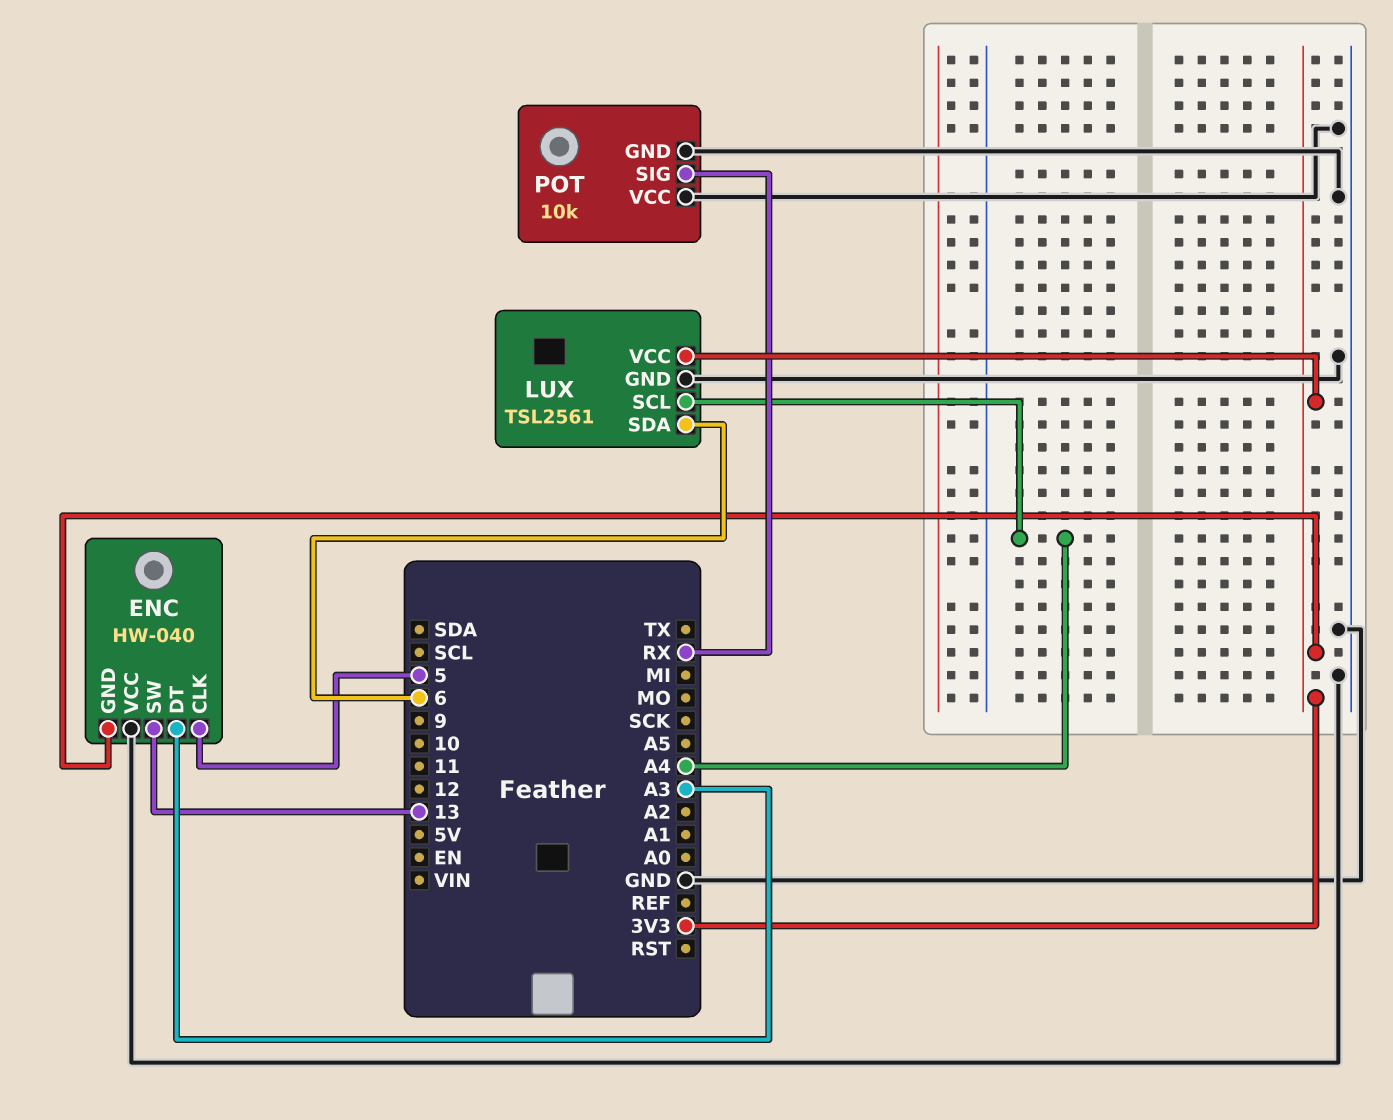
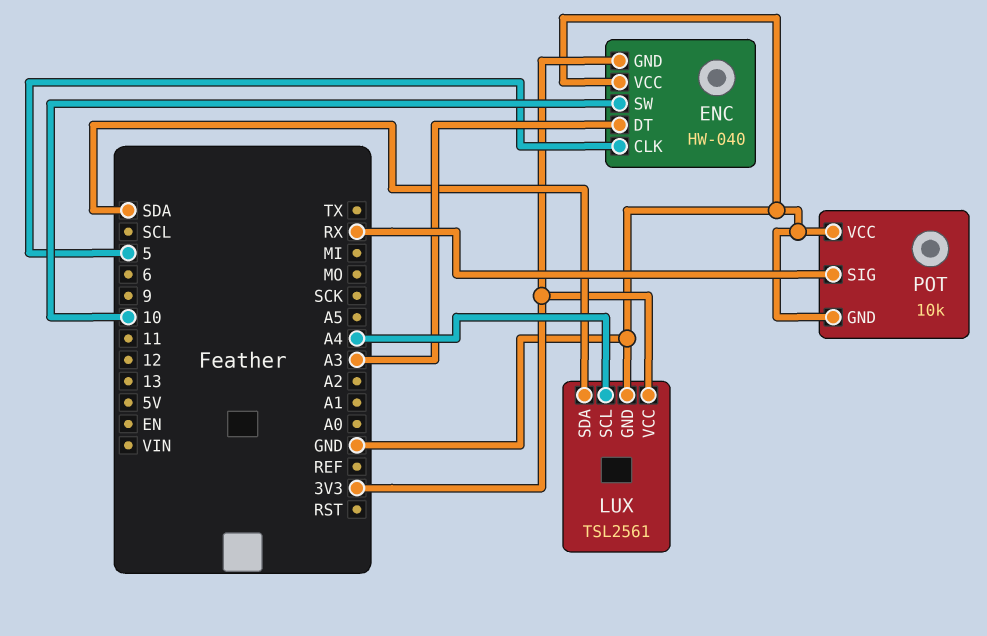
ENC pin SW: 13 -> 10
LUX pin SDA: 6 -> SDA

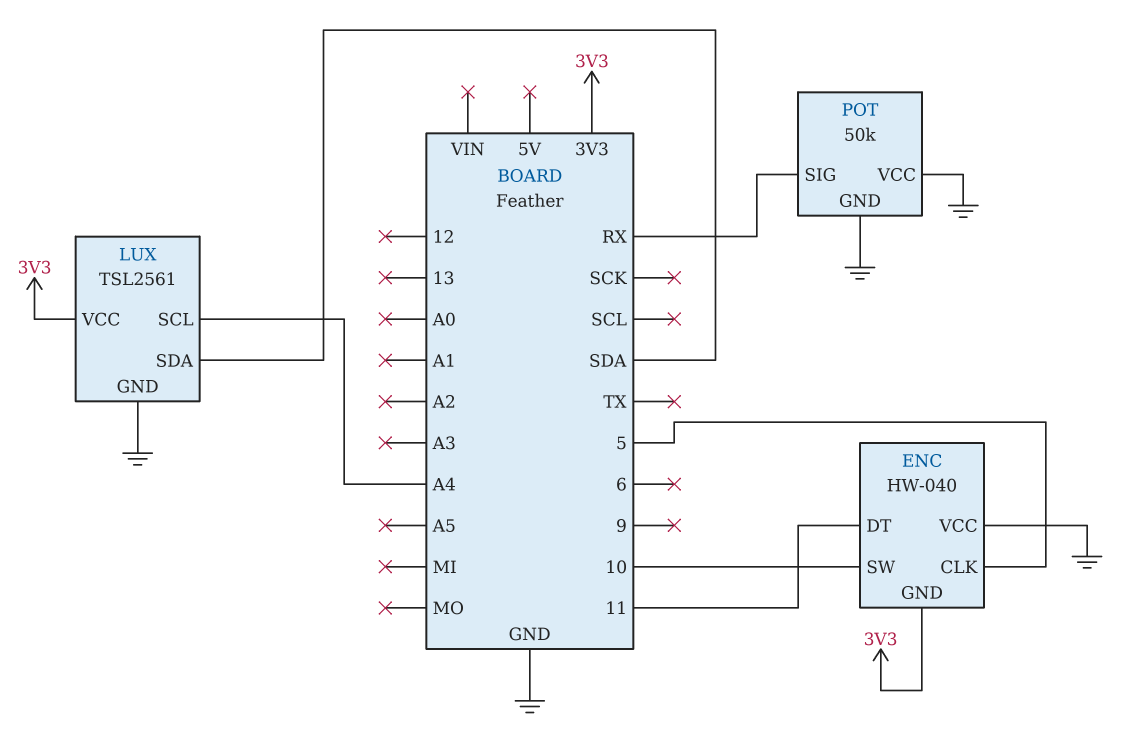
ENC pin DT: A3 -> 11
POT: 10k -> 50k

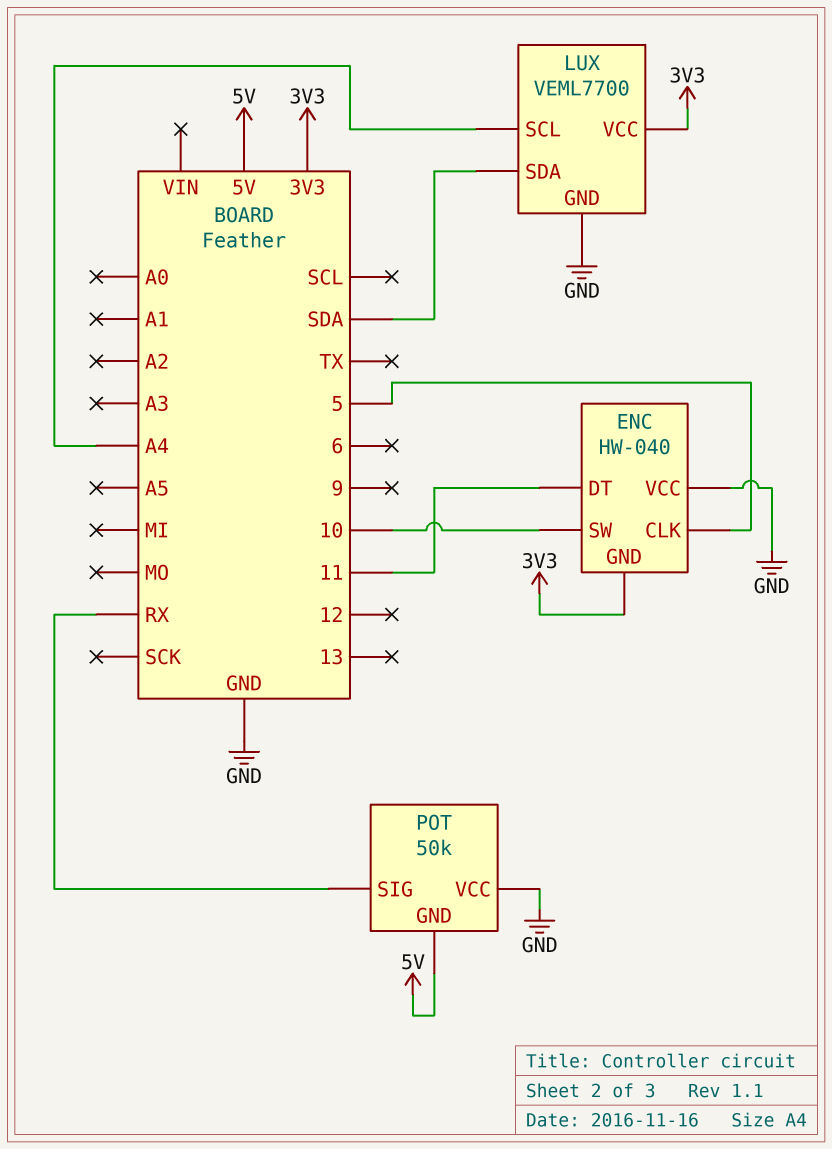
LUX: TSL2561 -> VEML7700
POT pin GND: GND -> 5V

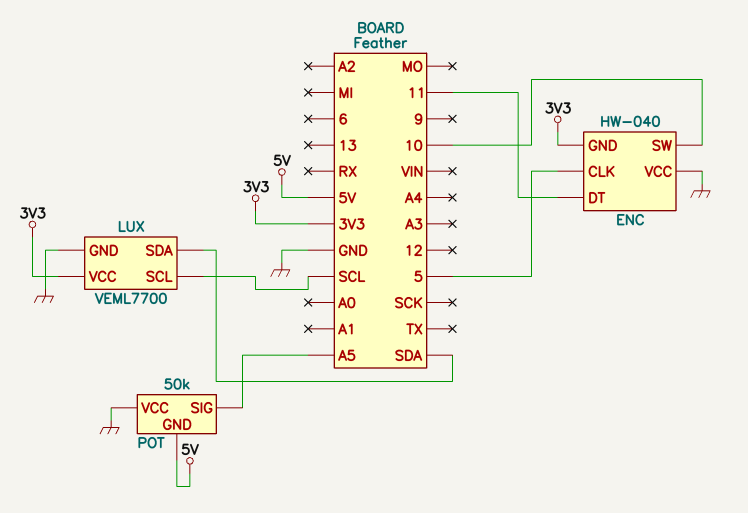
LUX pin SCL: A4 -> SCL
POT pin SIG: RX -> A5

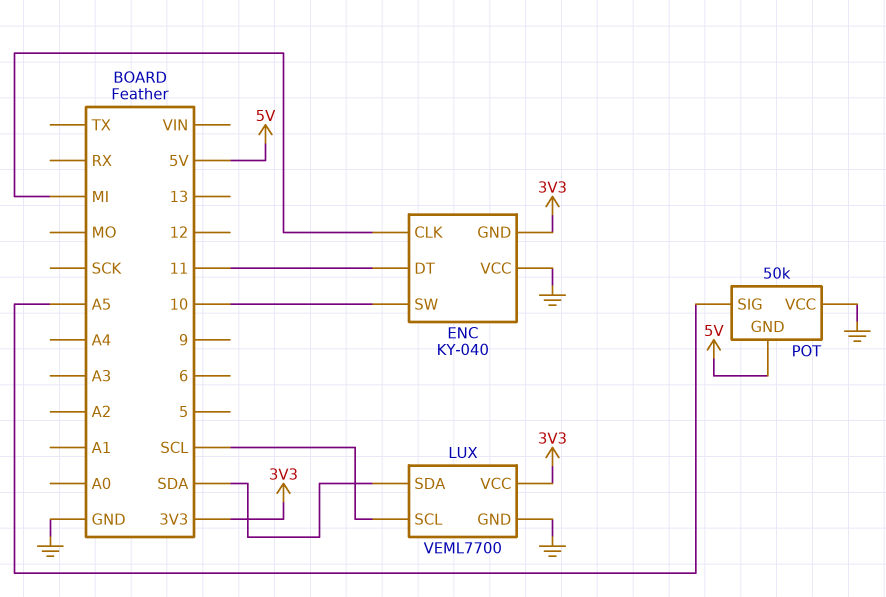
ENC: HW-040 -> KY-040
ENC pin CLK: 5 -> MI

